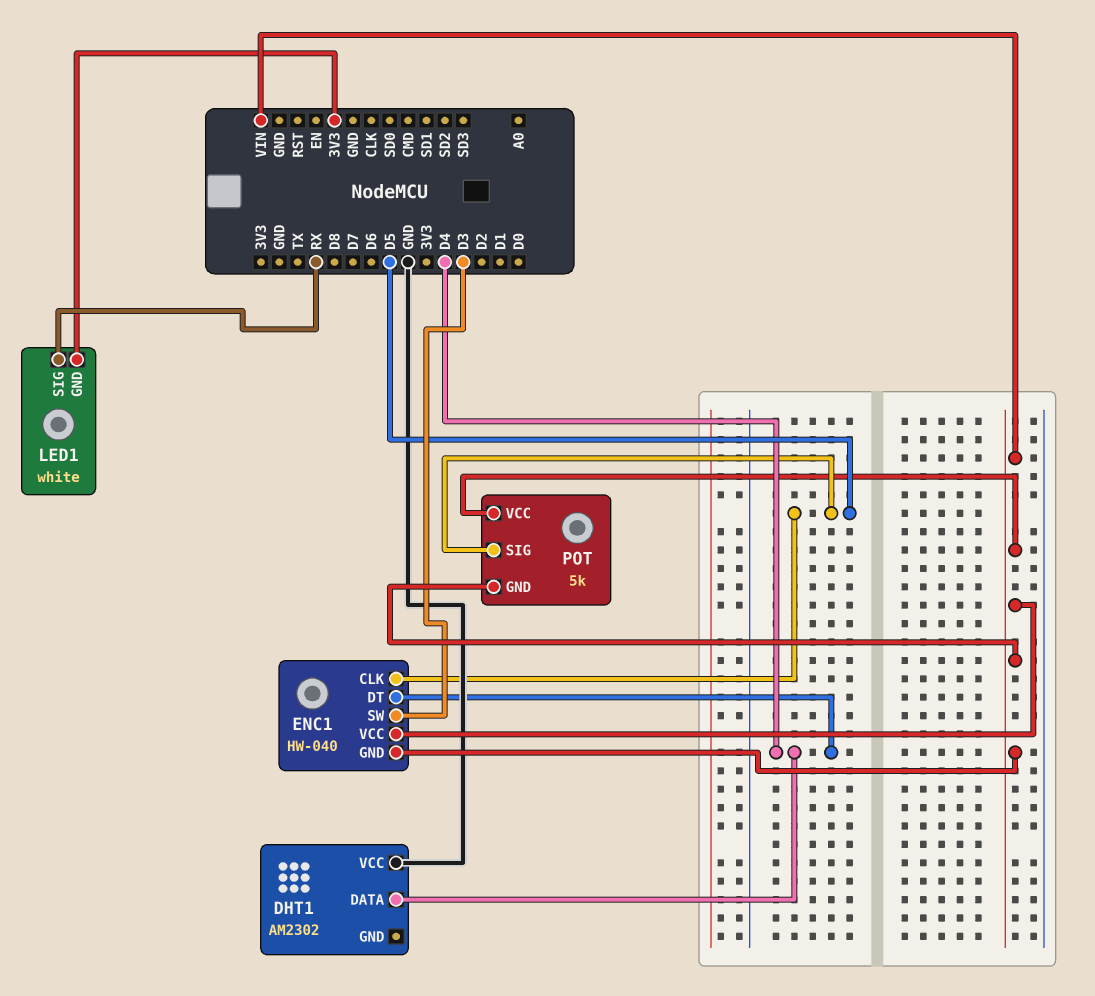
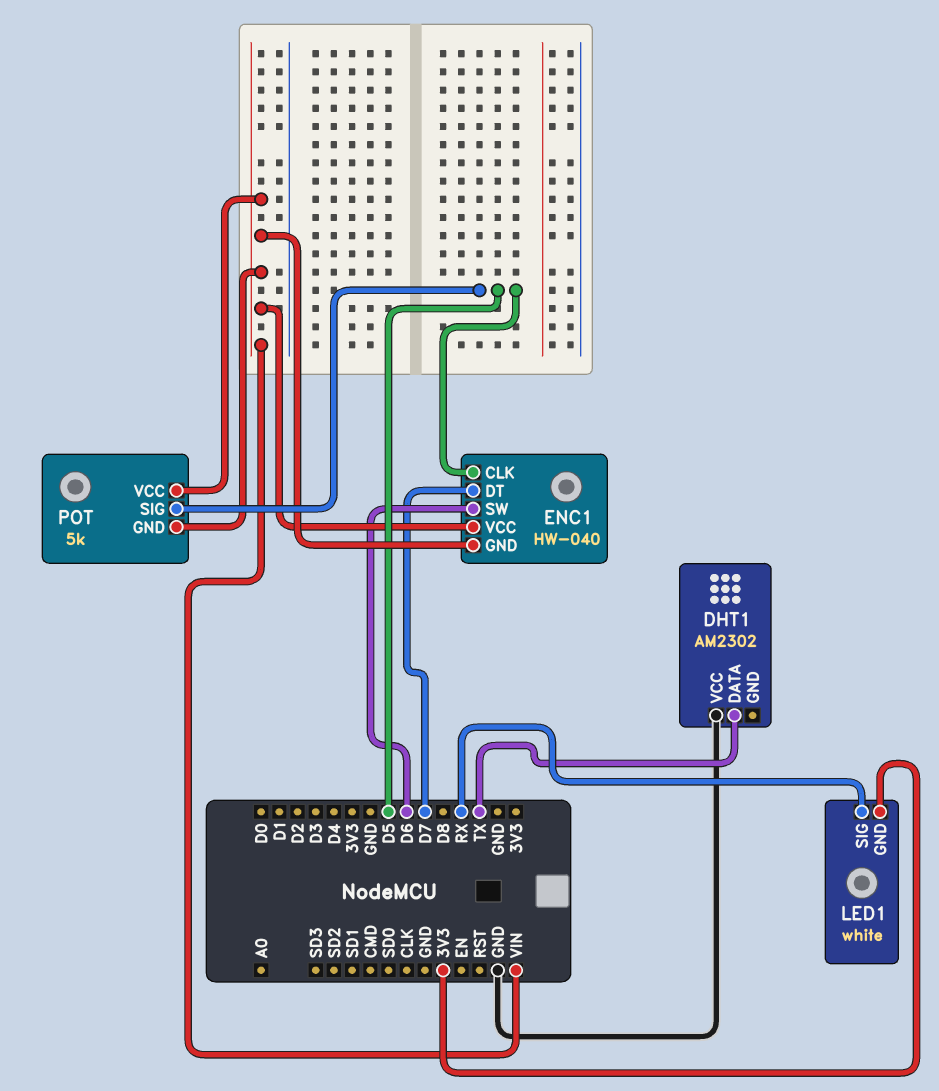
DHT1 pin DATA: D4 -> TX
ENC1 pin DT: D4 -> D7
ENC1 pin SW: D3 -> D6

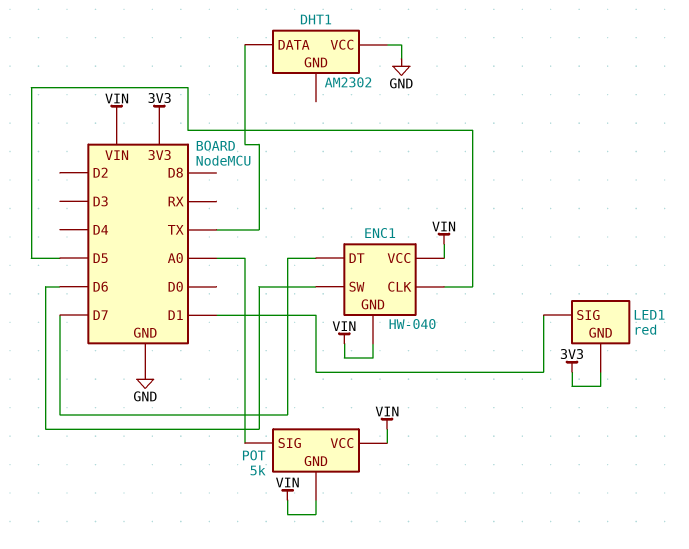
LED1: white -> red
LED1 pin SIG: RX -> D1
POT pin SIG: D5 -> A0

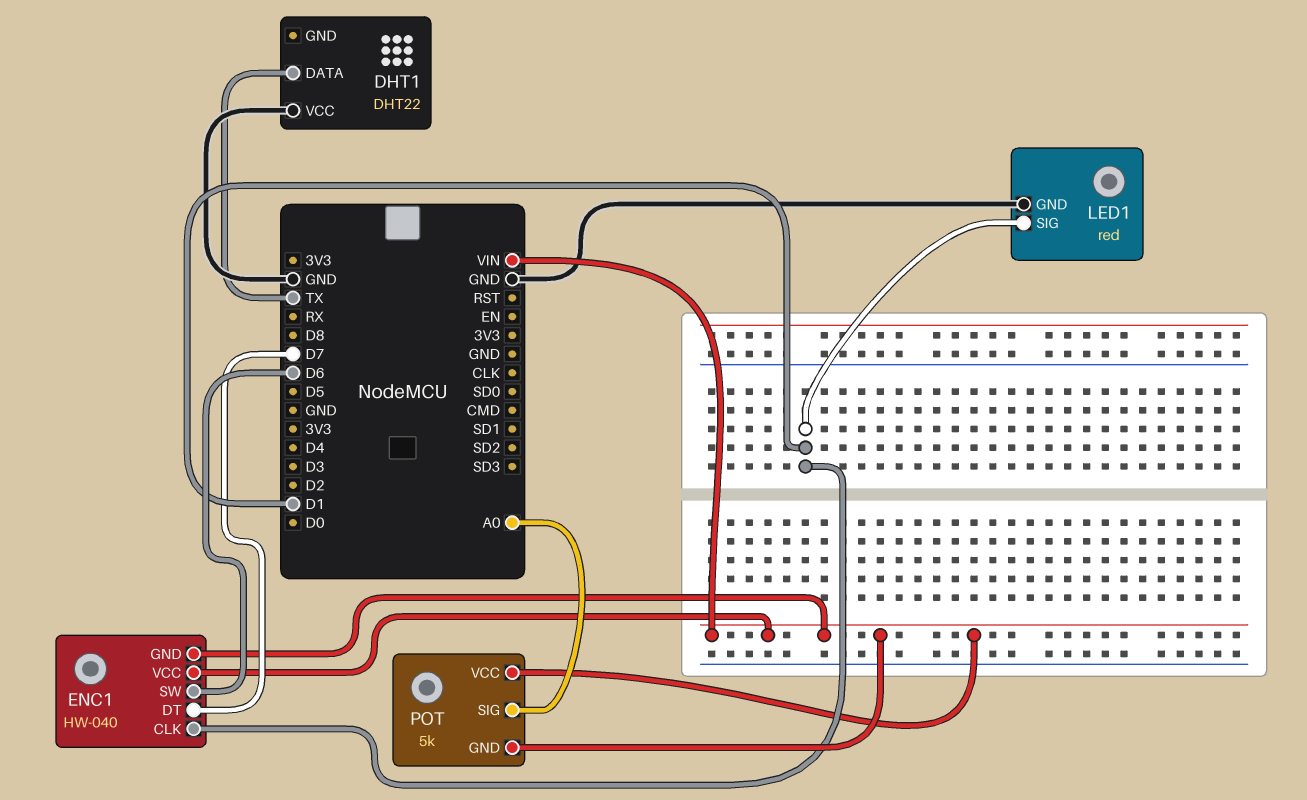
DHT1: AM2302 -> DHT22
ENC1 pin CLK: D5 -> D1
LED1 pin GND: 3V3 -> GND

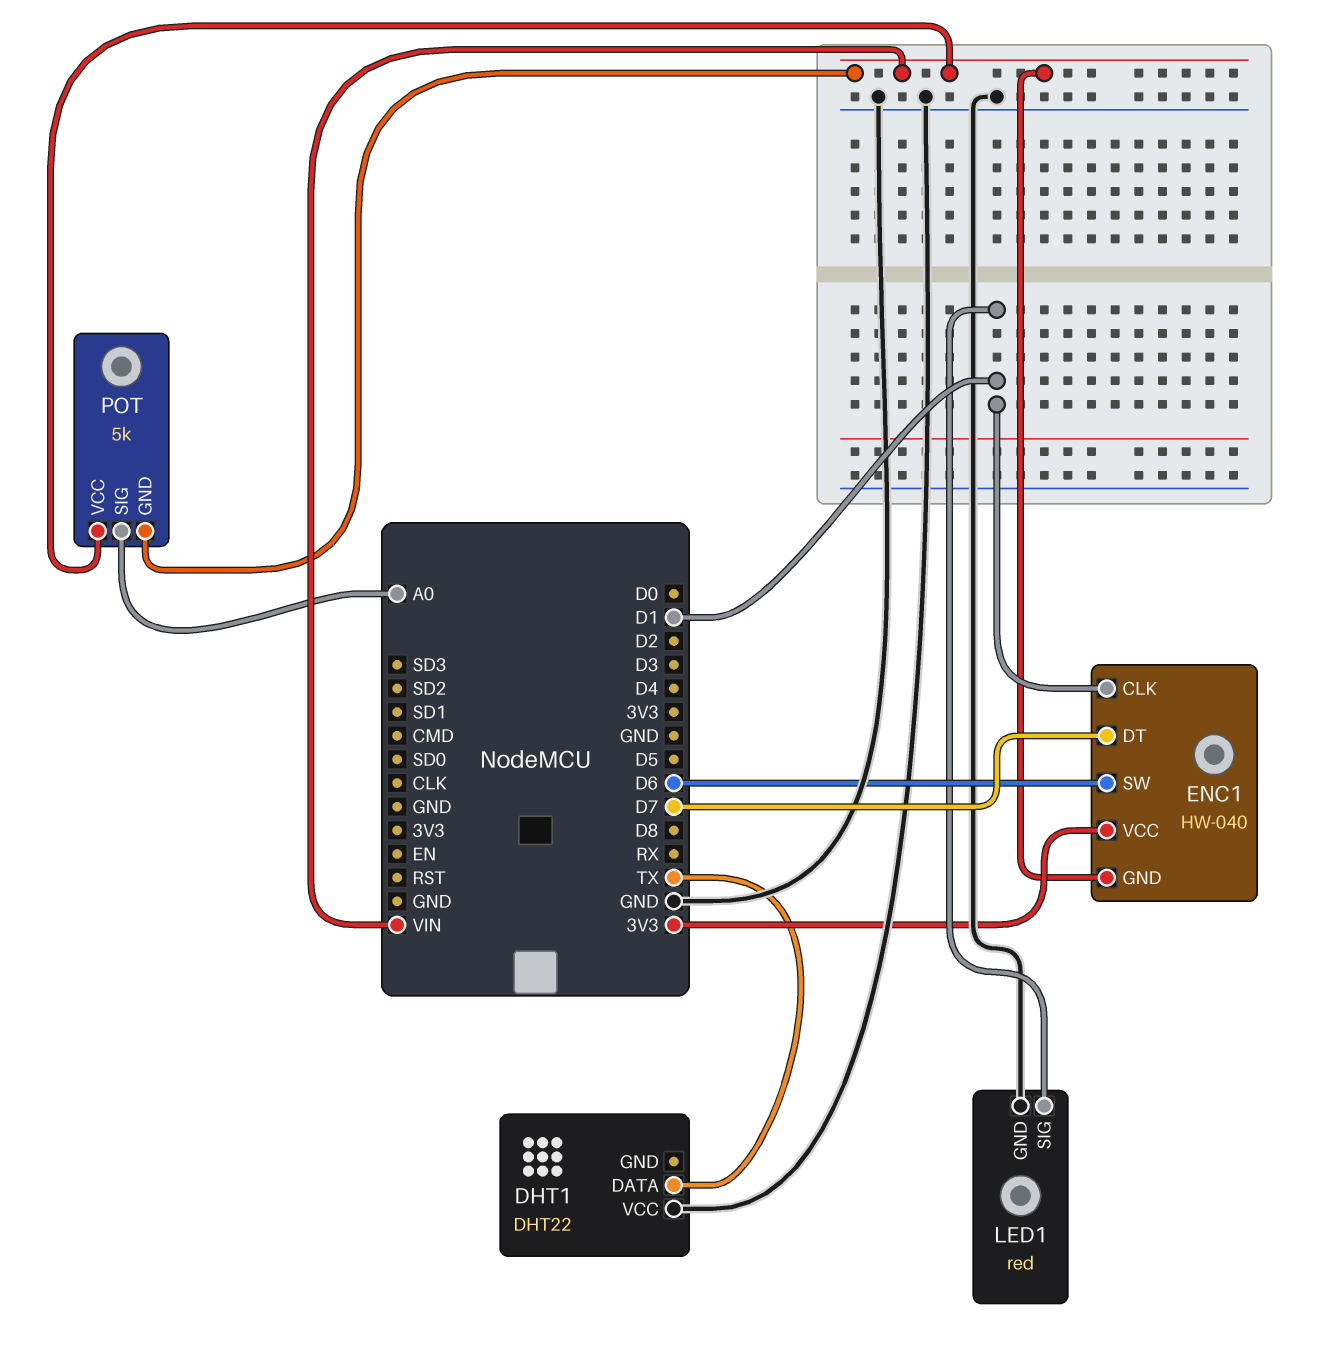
ENC1 pin VCC: VIN -> 3V3

